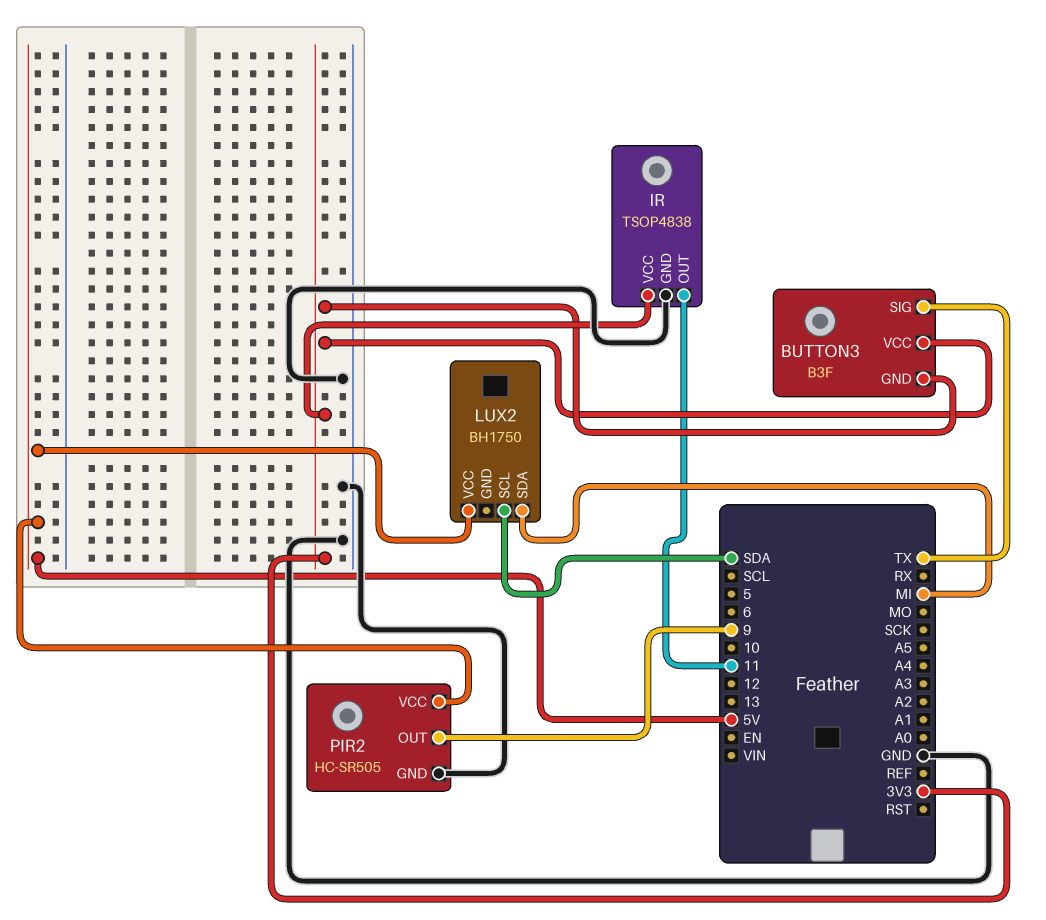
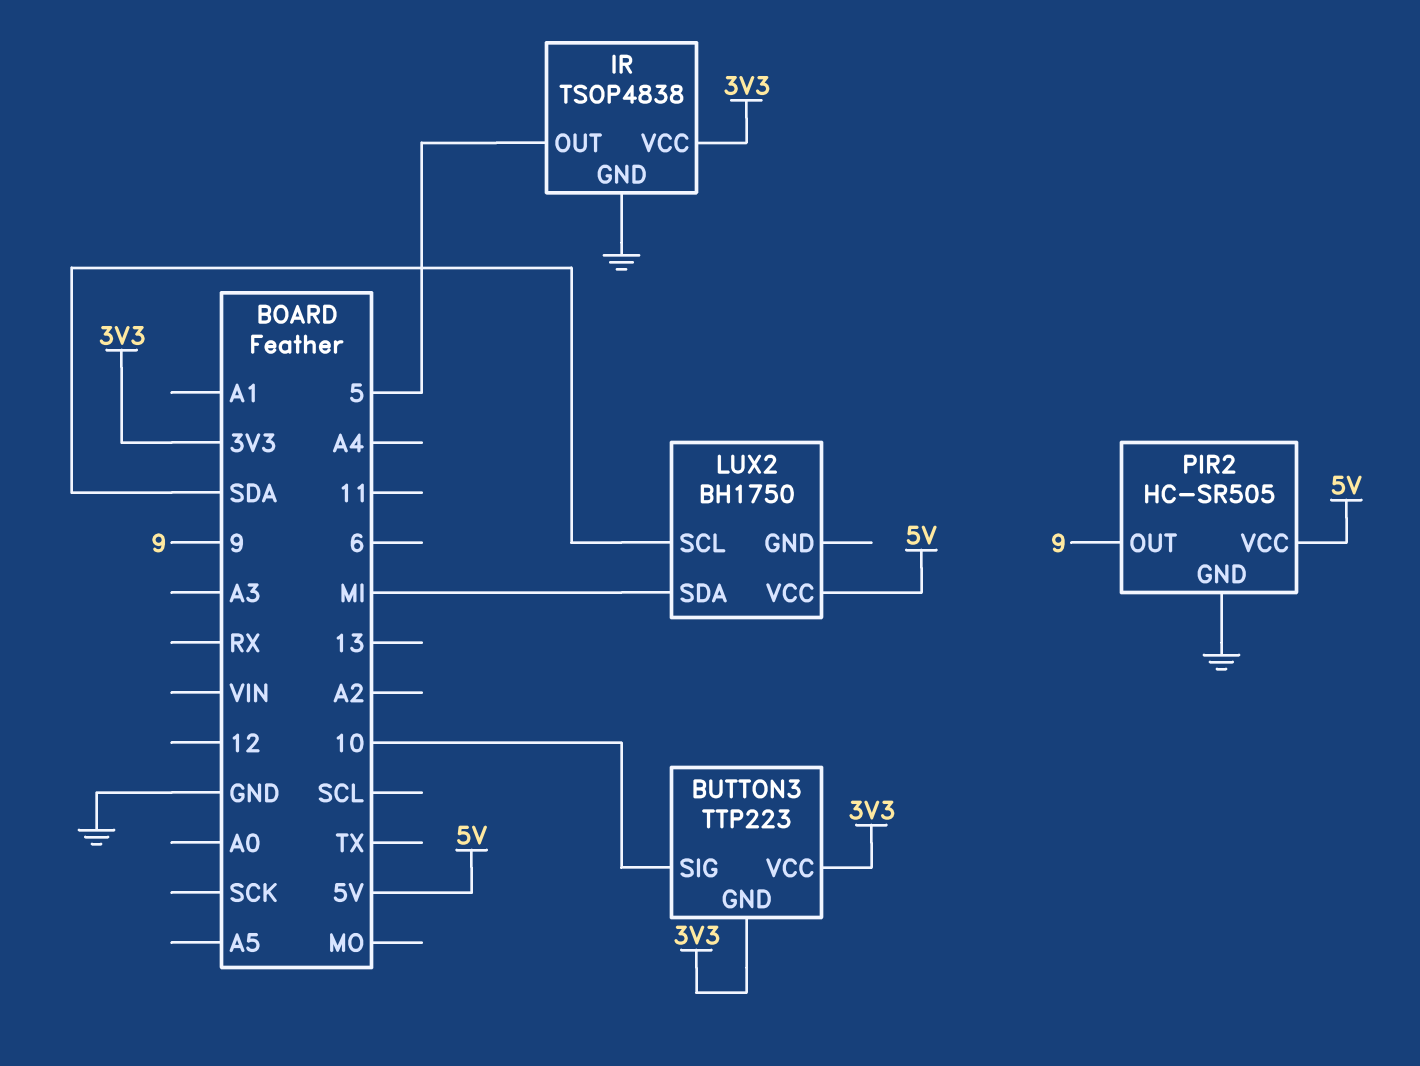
BUTTON3: B3F -> TTP223
BUTTON3 pin SIG: TX -> 10
IR pin OUT: 11 -> 5

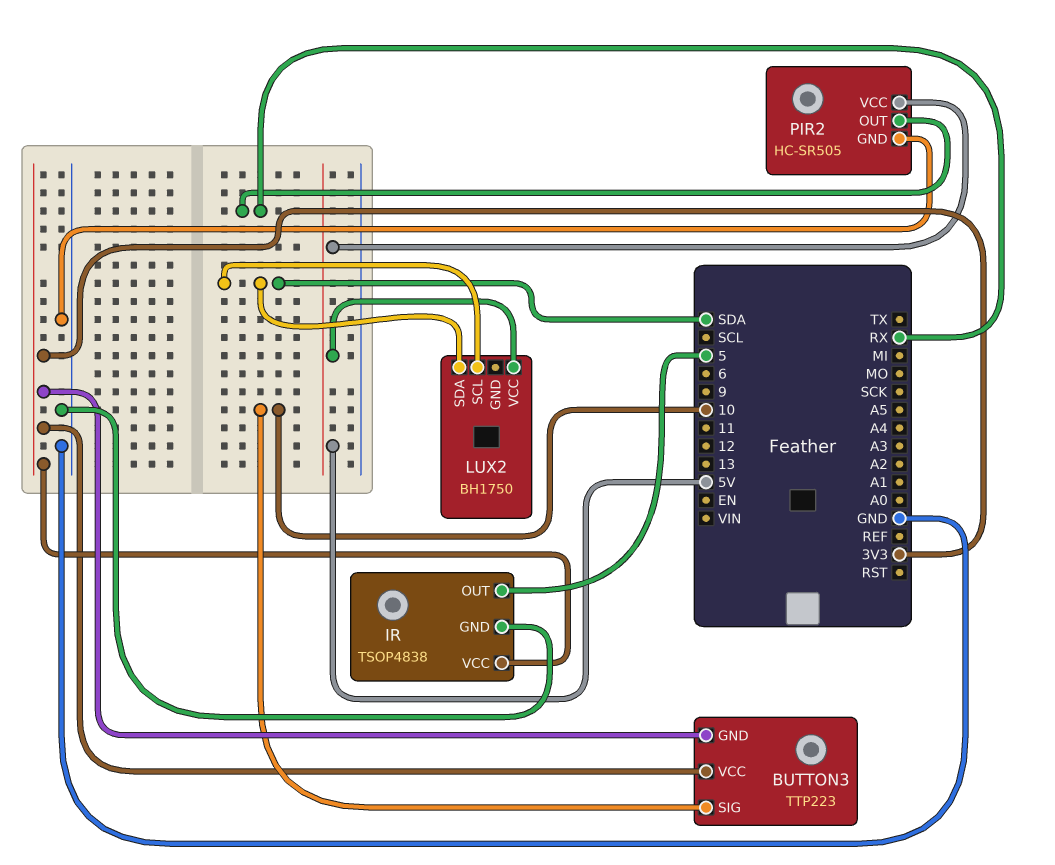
LUX2 pin SDA: MI -> SDA
PIR2 pin OUT: 9 -> RX

